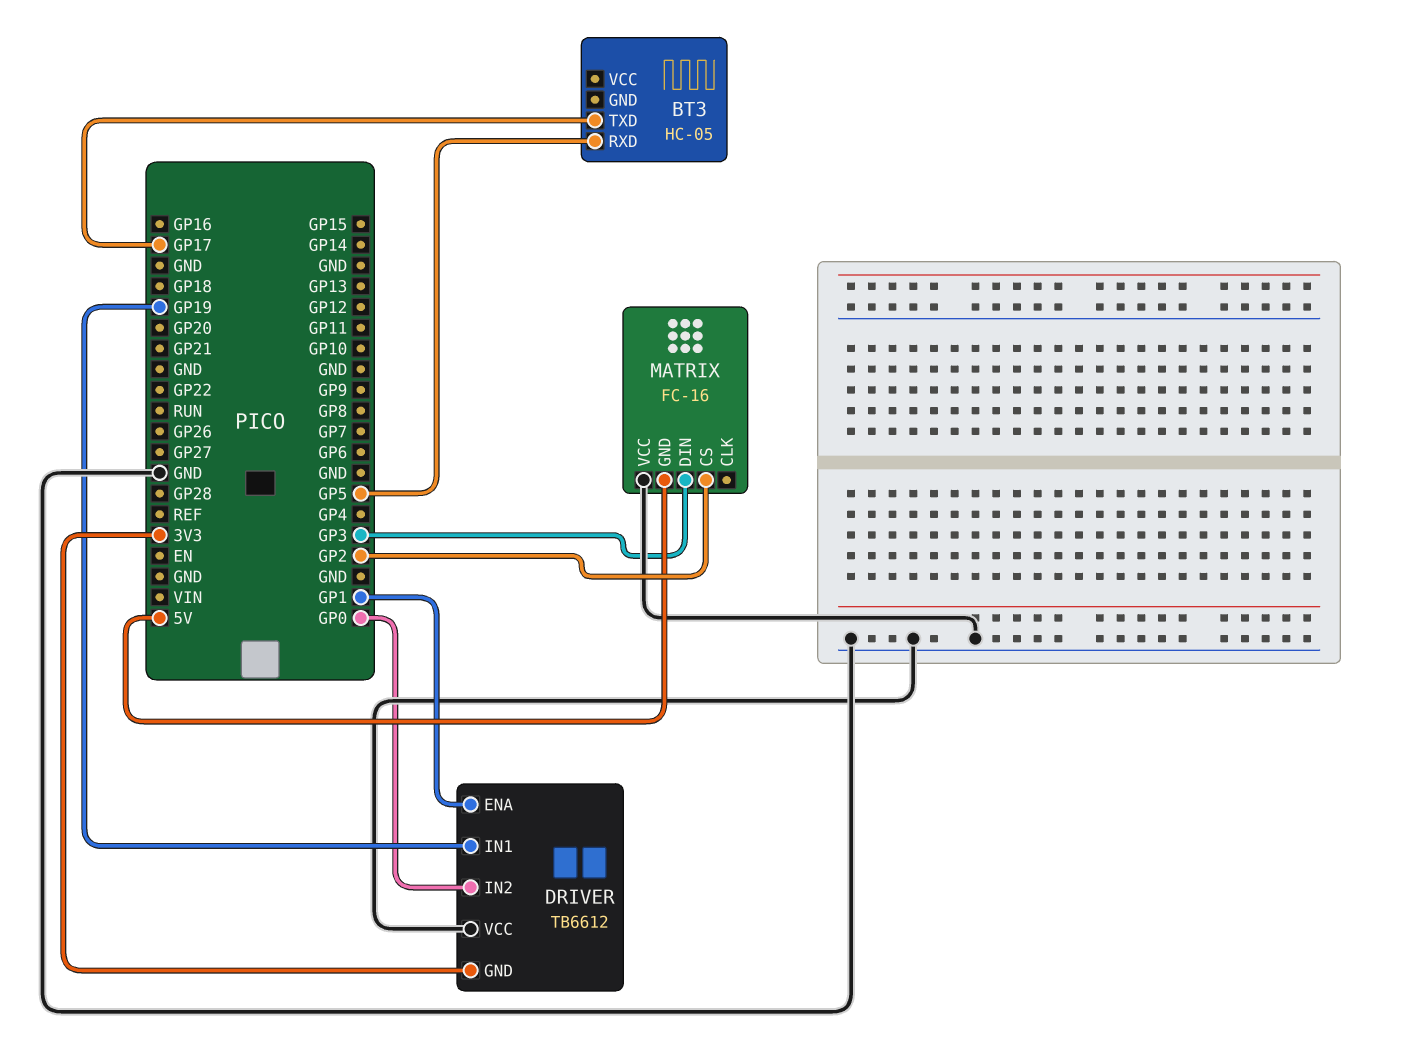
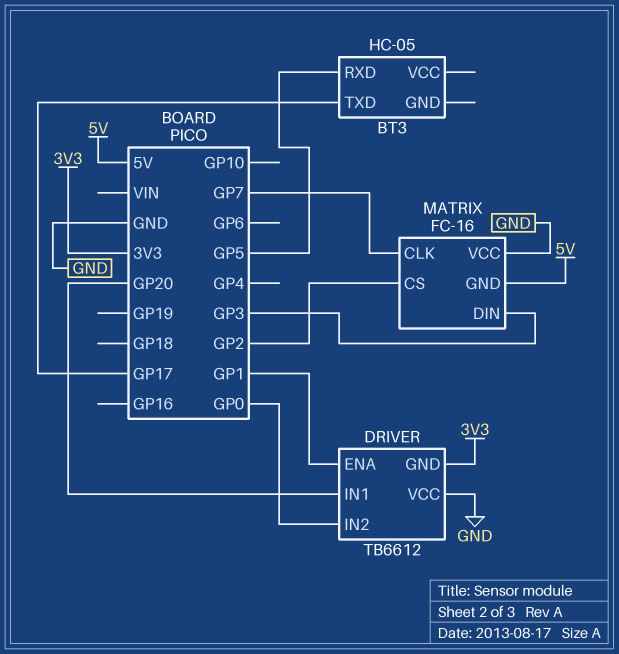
DRIVER pin IN1: GP19 -> GP20
MATRIX pin CLK: none -> GP7

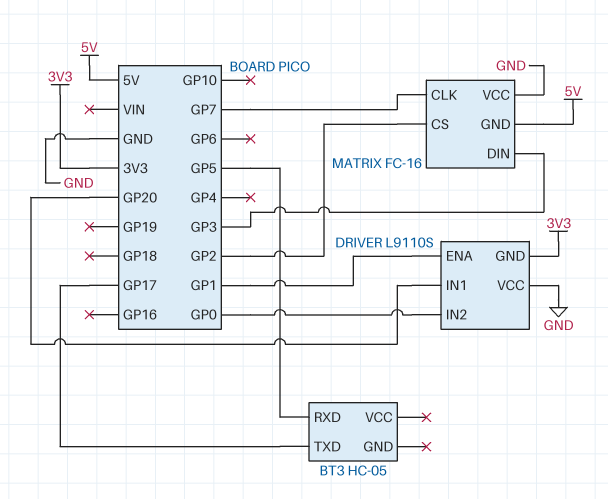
DRIVER: TB6612 -> L9110S

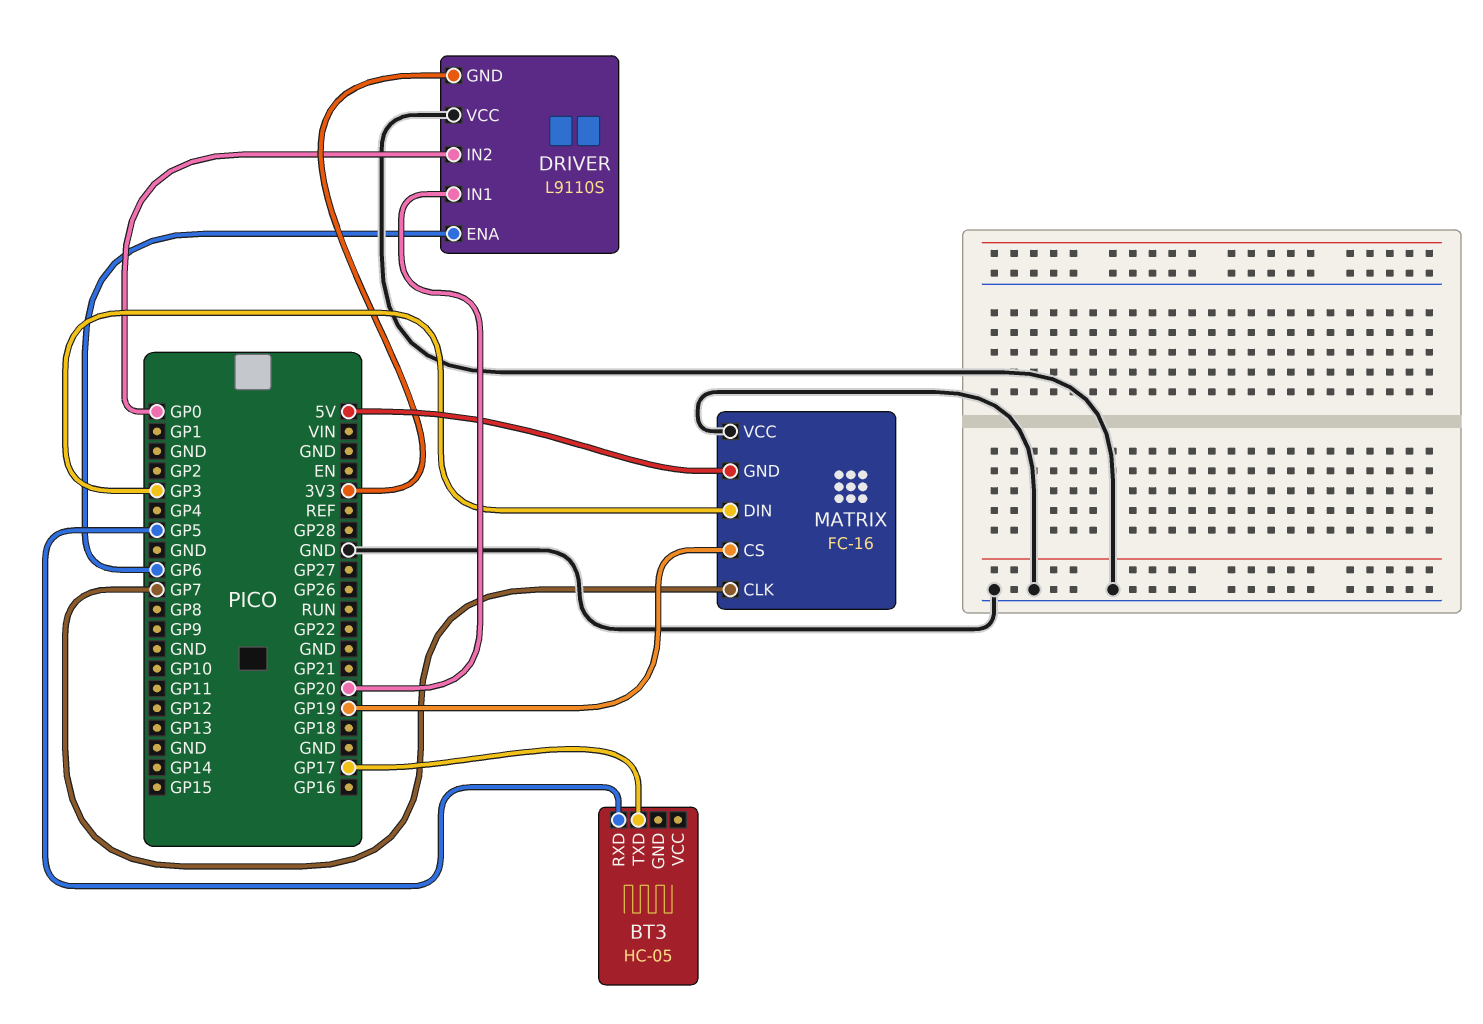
DRIVER pin ENA: GP1 -> GP6
MATRIX pin CS: GP2 -> GP19

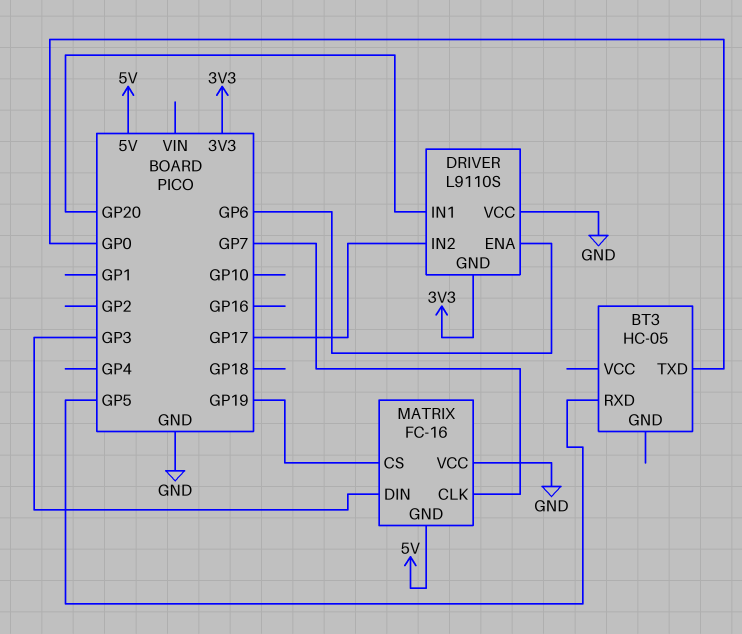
BT3 pin TXD: GP17 -> GP0
DRIVER pin IN2: GP0 -> GP17

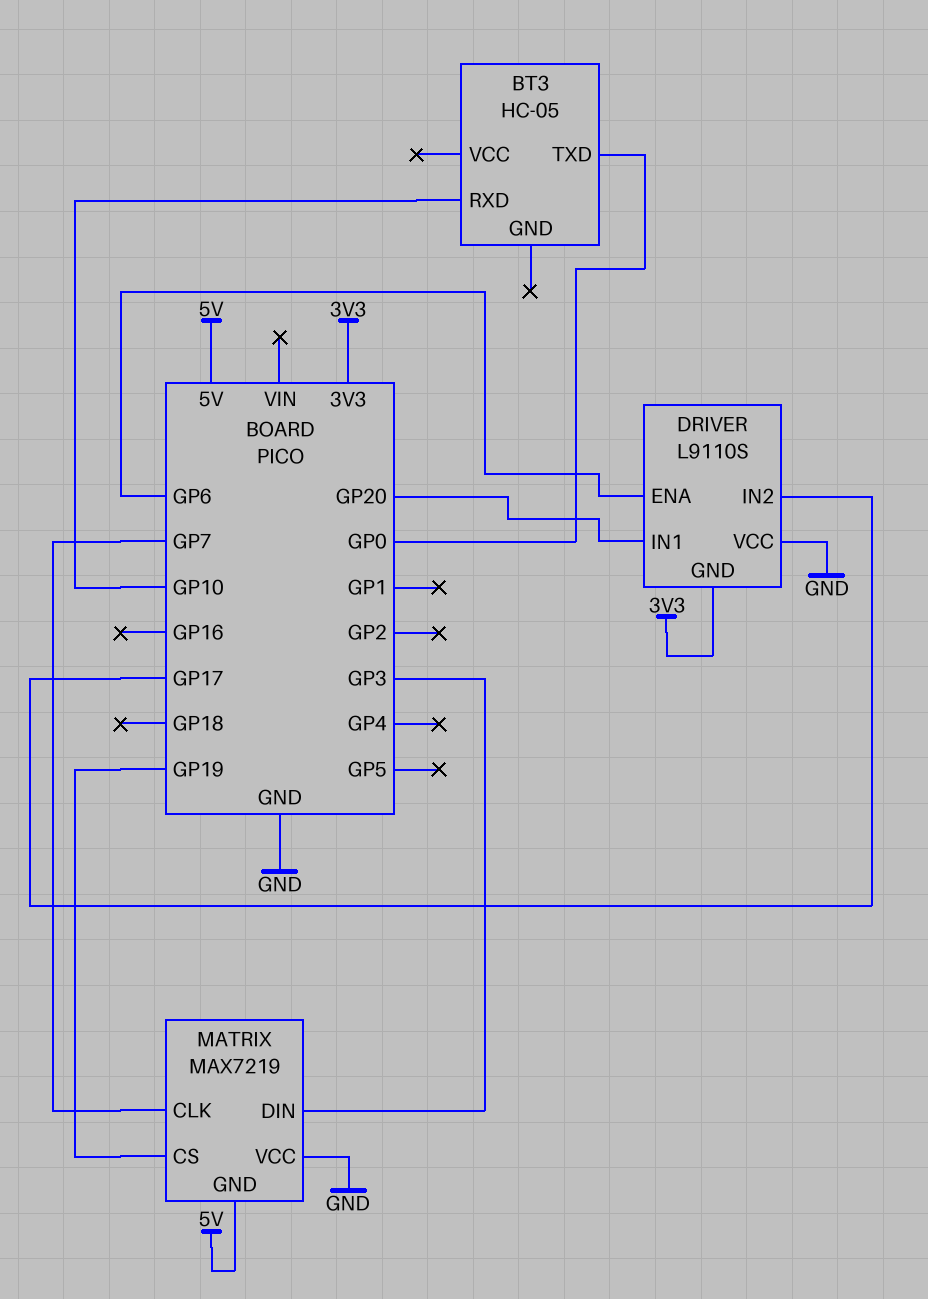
BT3 pin RXD: GP5 -> GP10
MATRIX: FC-16 -> MAX7219

